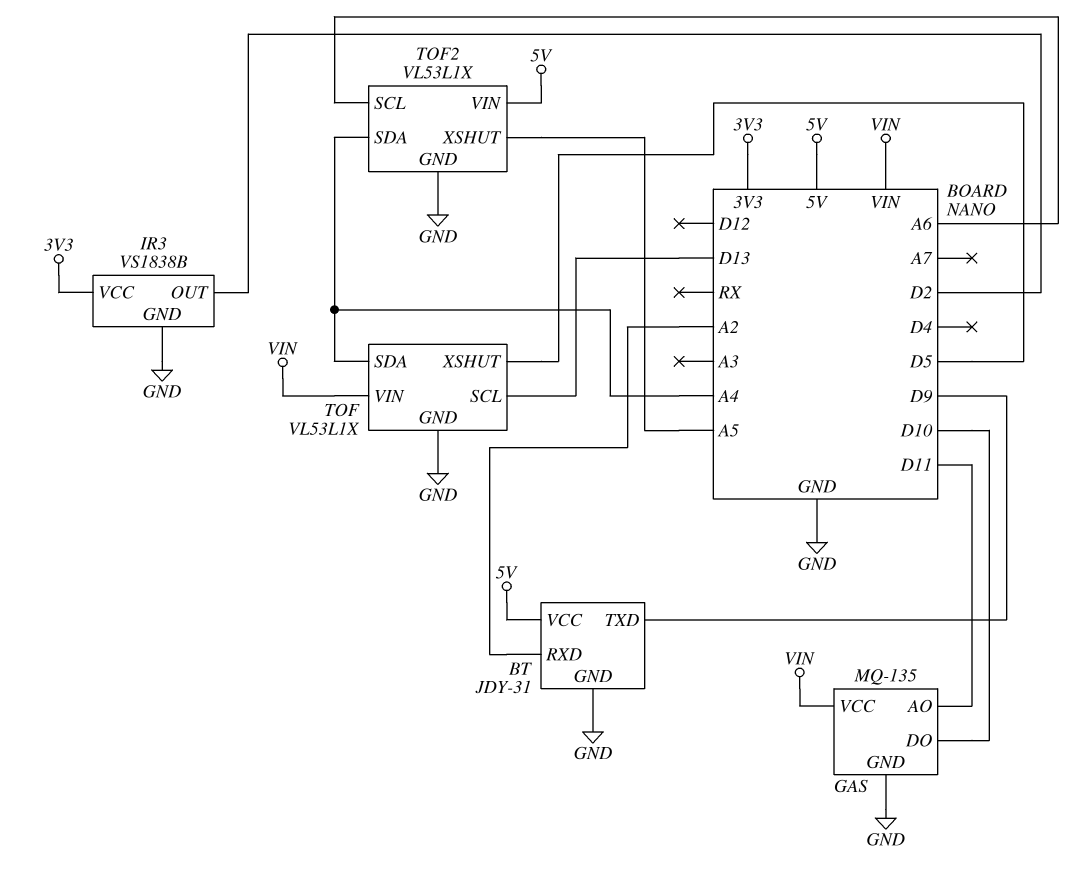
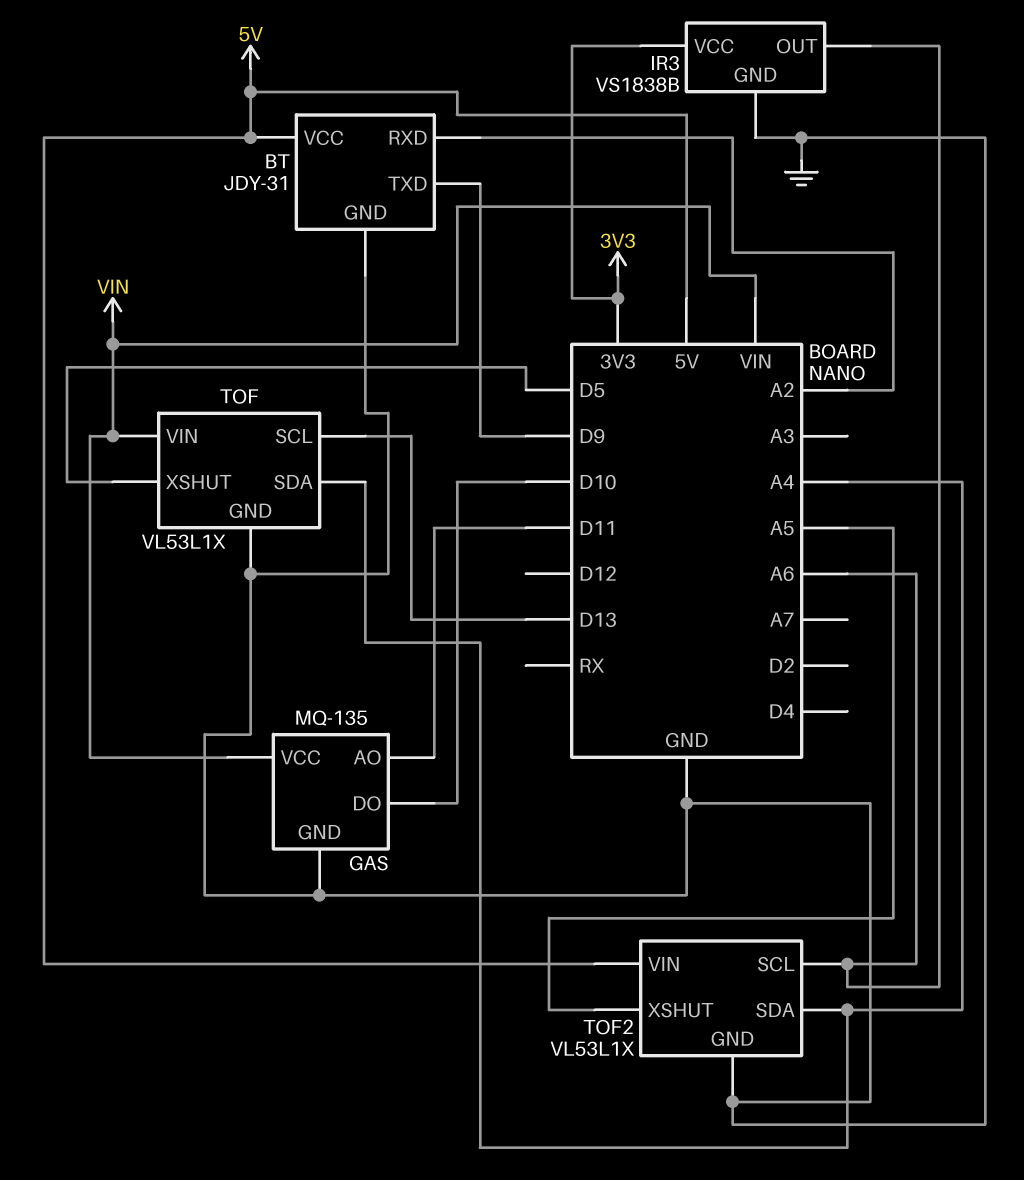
IR3 pin OUT: D2 -> A6

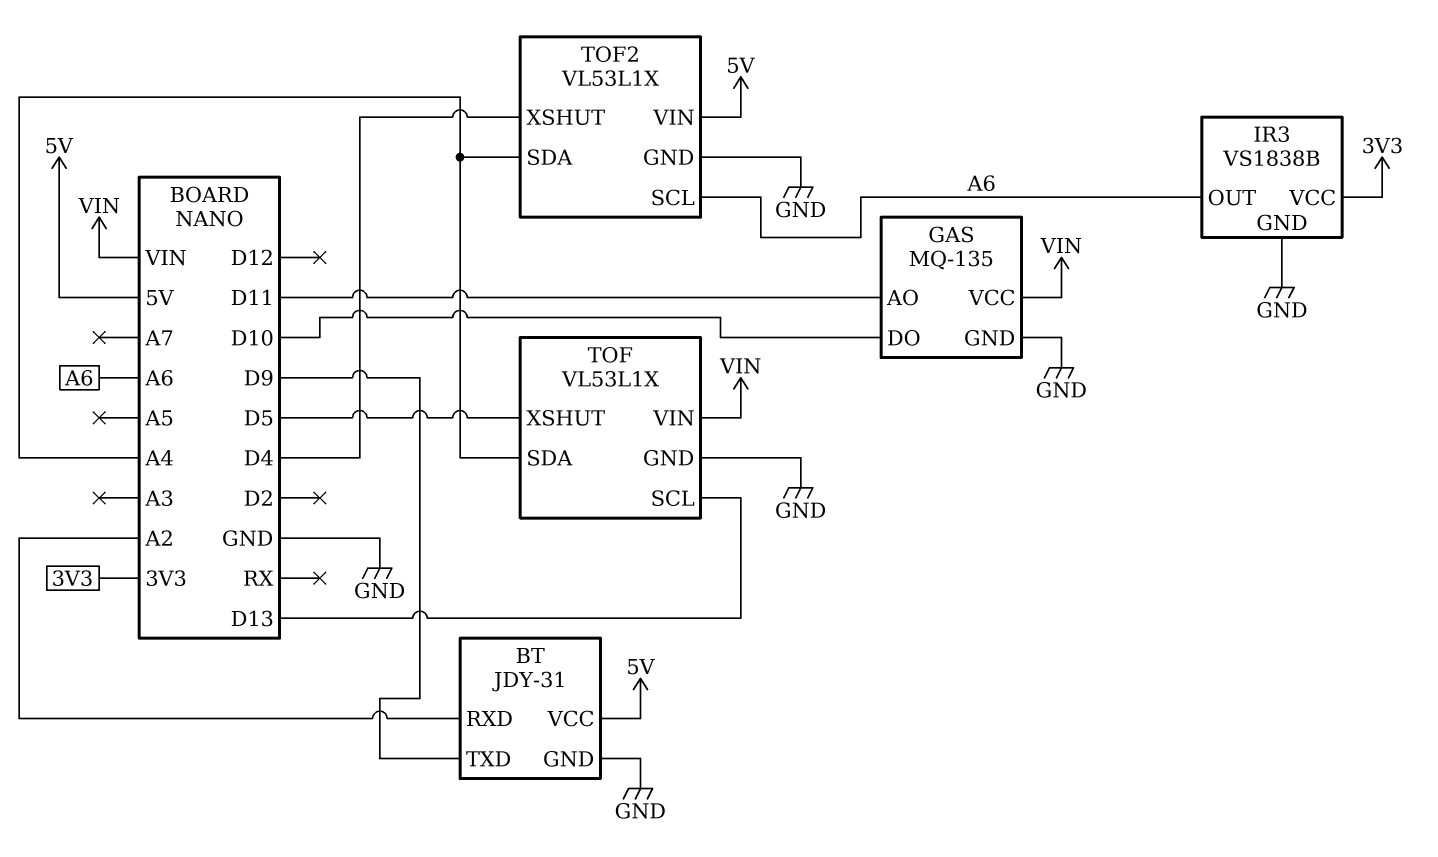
TOF2 pin XSHUT: A5 -> D4

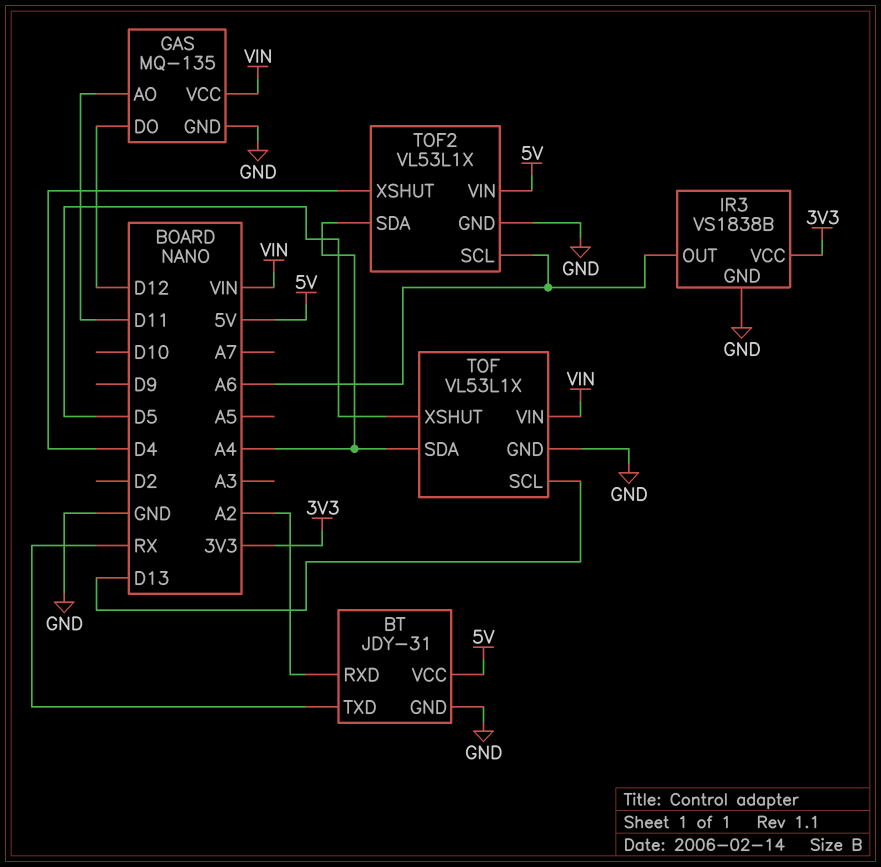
BT pin TXD: D9 -> RX
GAS pin DO: D10 -> D12

